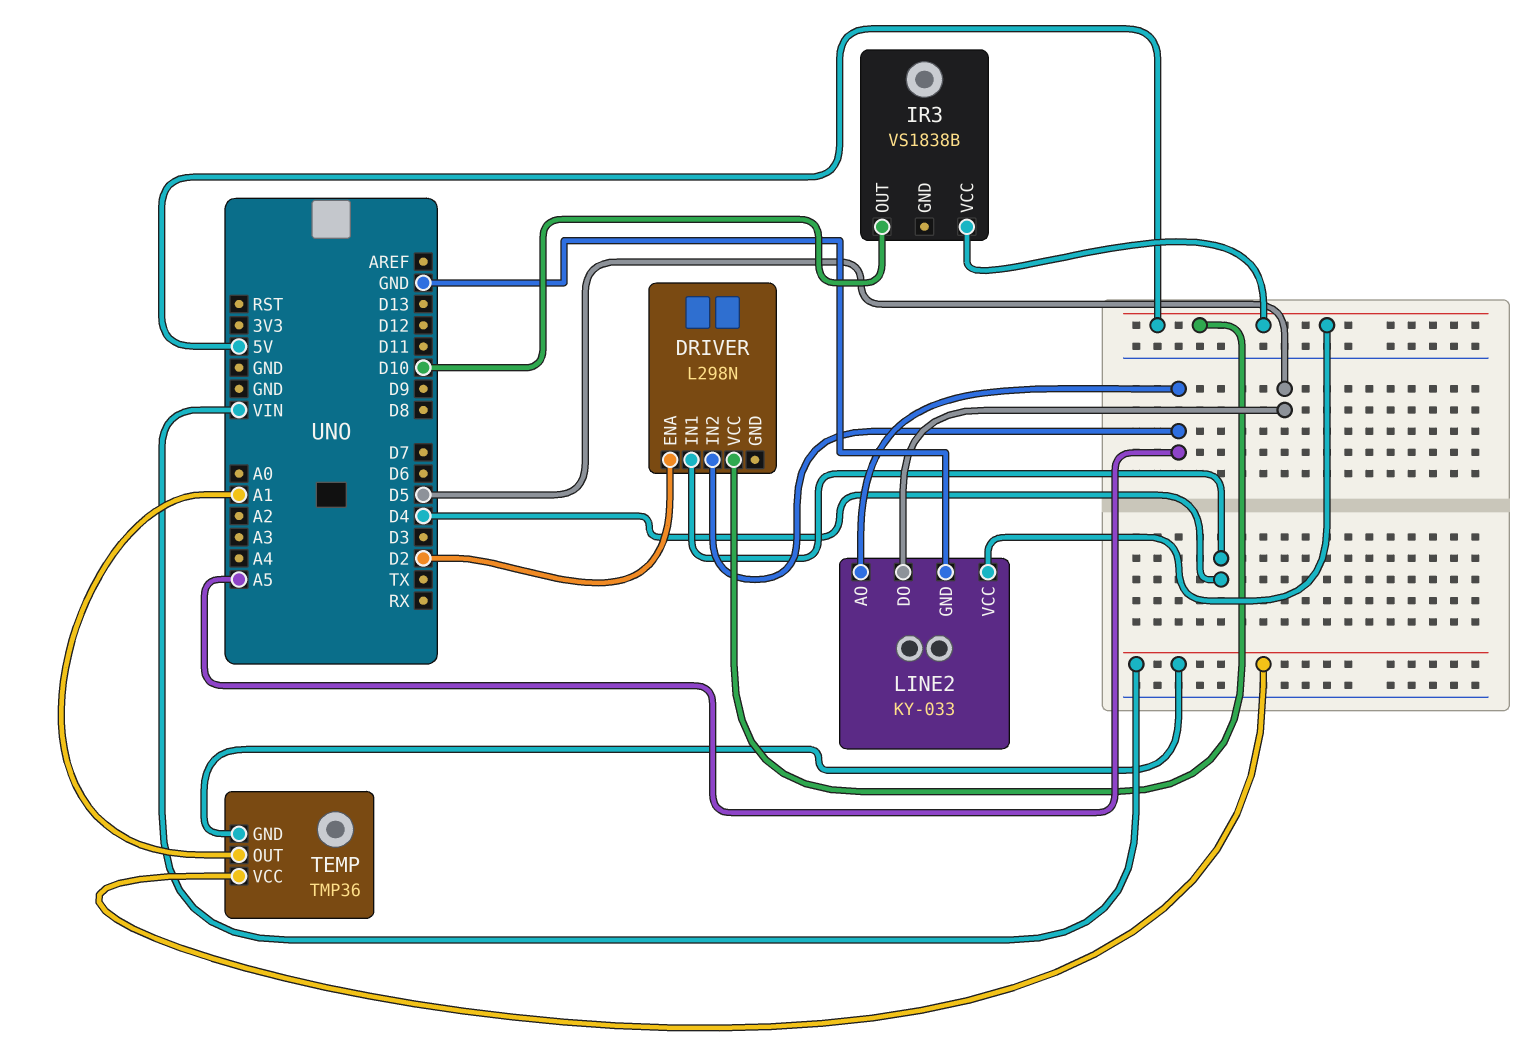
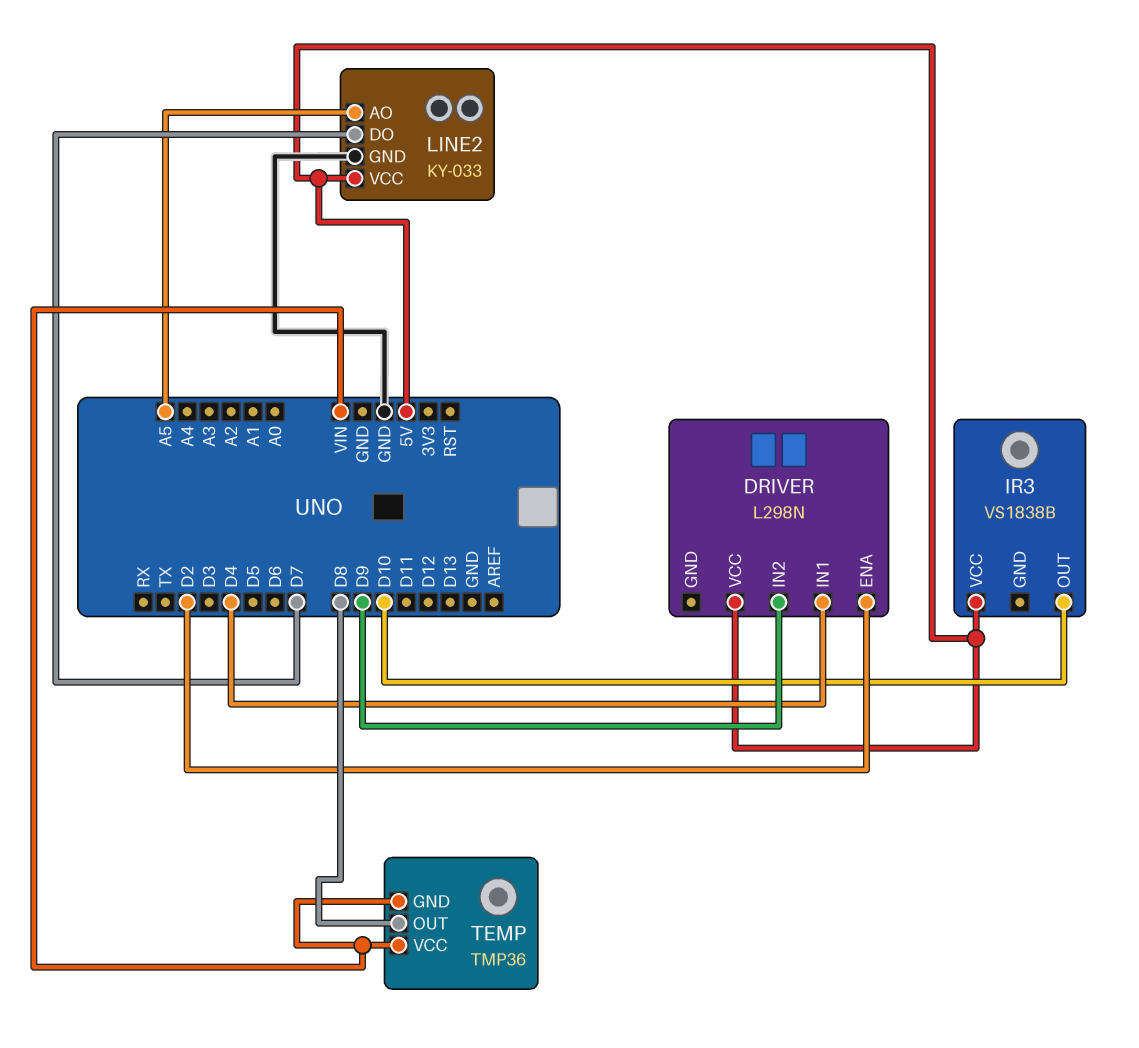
DRIVER pin IN2: A5 -> D9
LINE2 pin DO: D5 -> D7
TEMP pin OUT: A1 -> D8

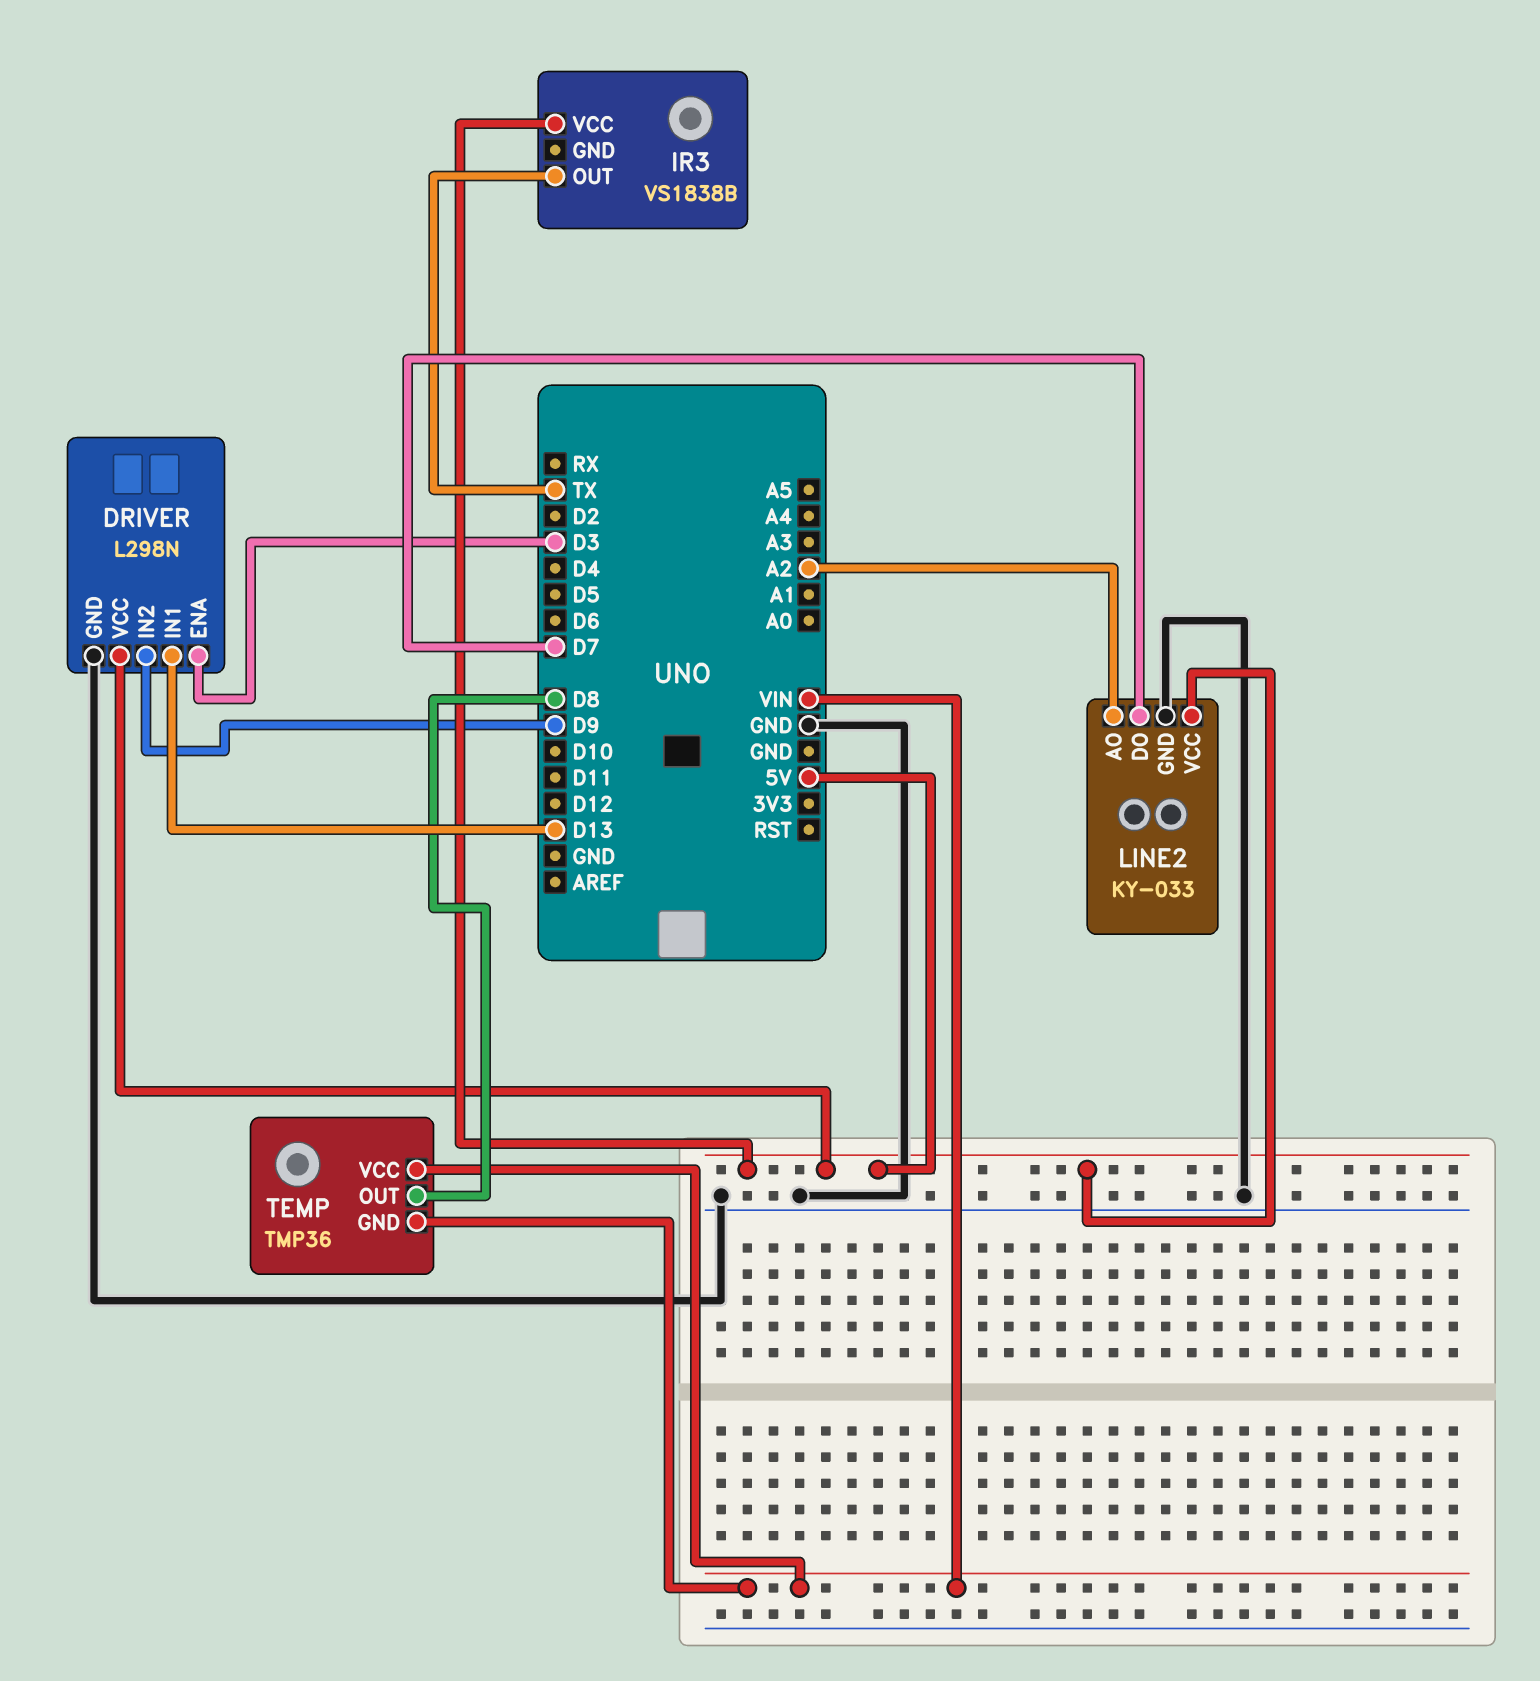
DRIVER pin ENA: D2 -> D3
DRIVER pin GND: none -> GND
DRIVER pin IN1: D4 -> D13
IR3 pin OUT: D10 -> TX
LINE2 pin AO: A5 -> A2

